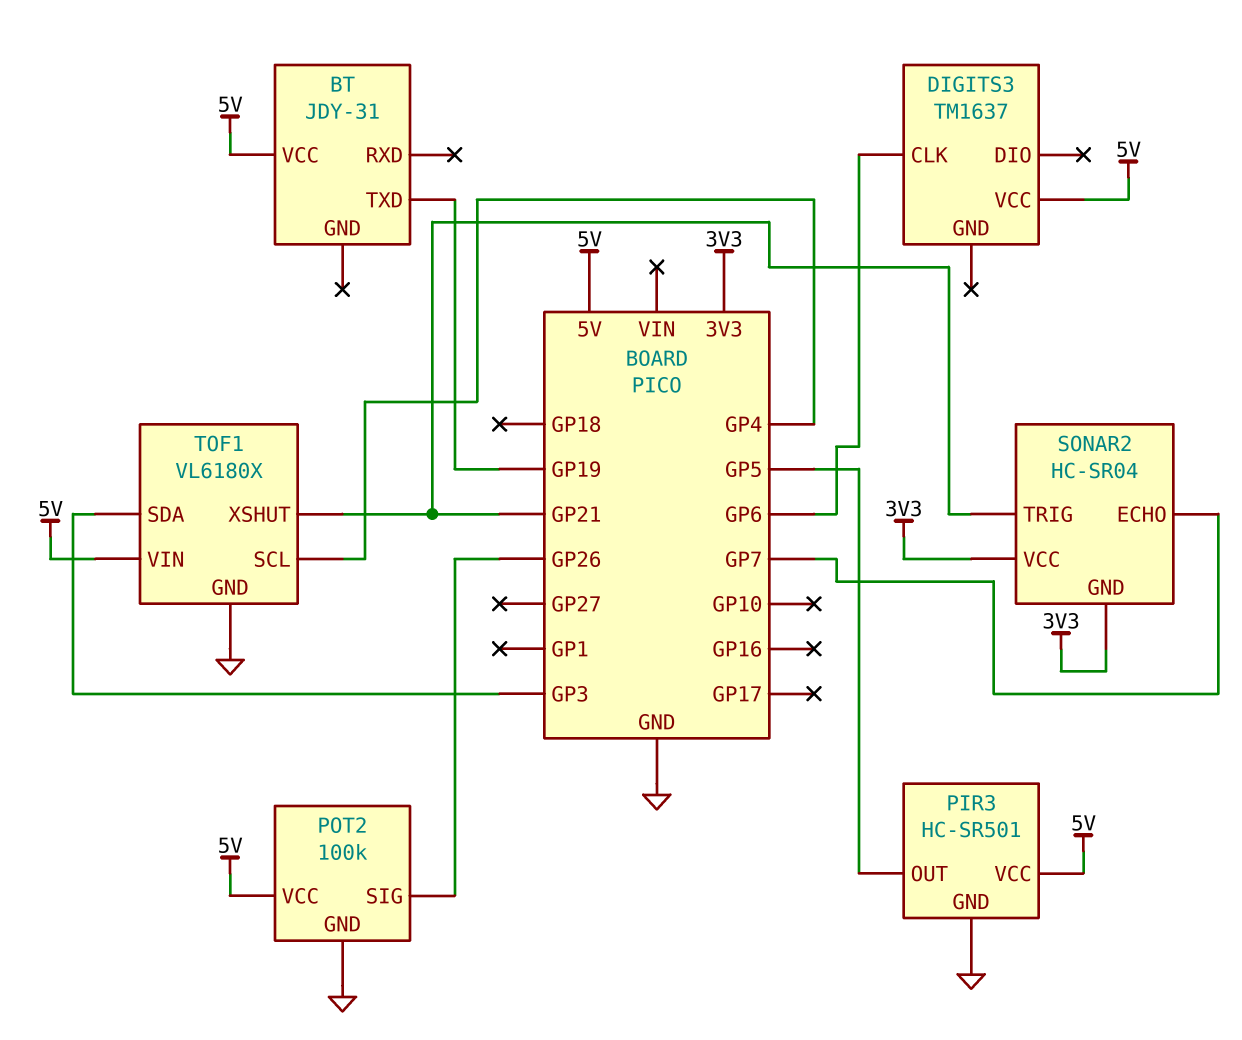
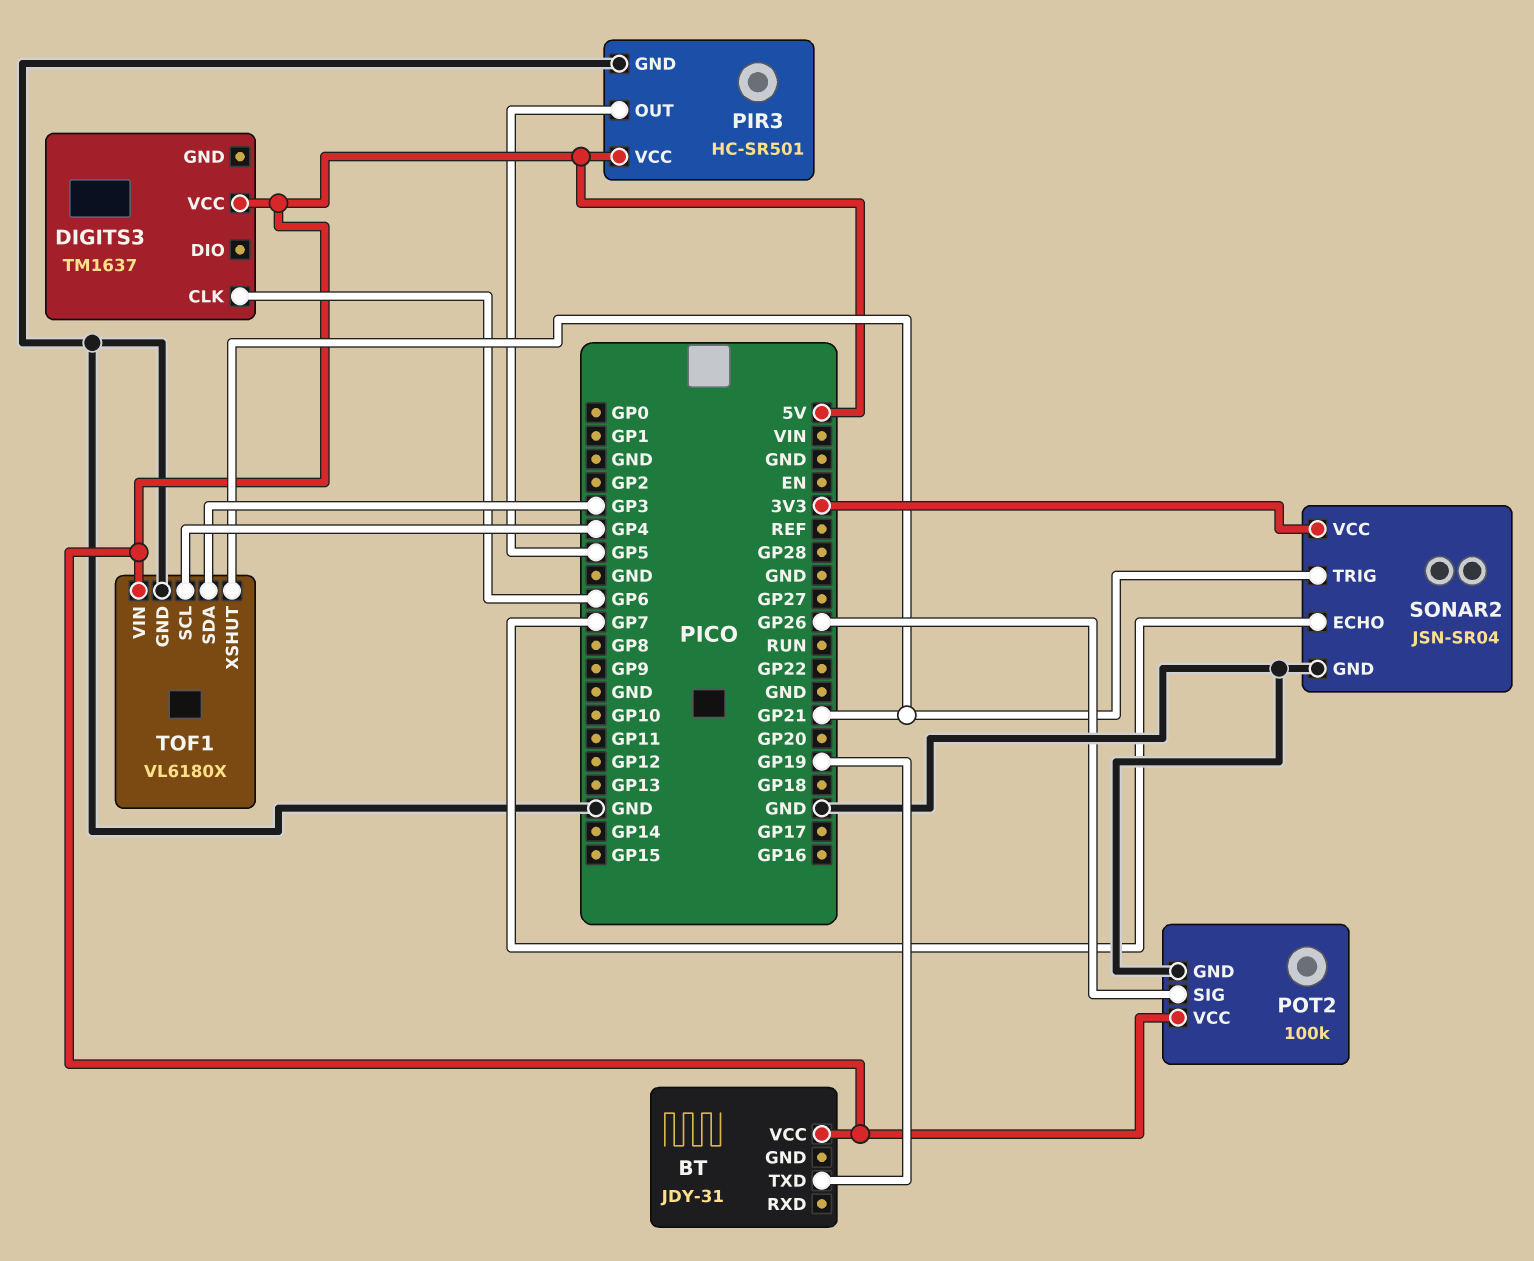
SONAR2: HC-SR04 -> JSN-SR04
SONAR2 pin GND: 3V3 -> GND

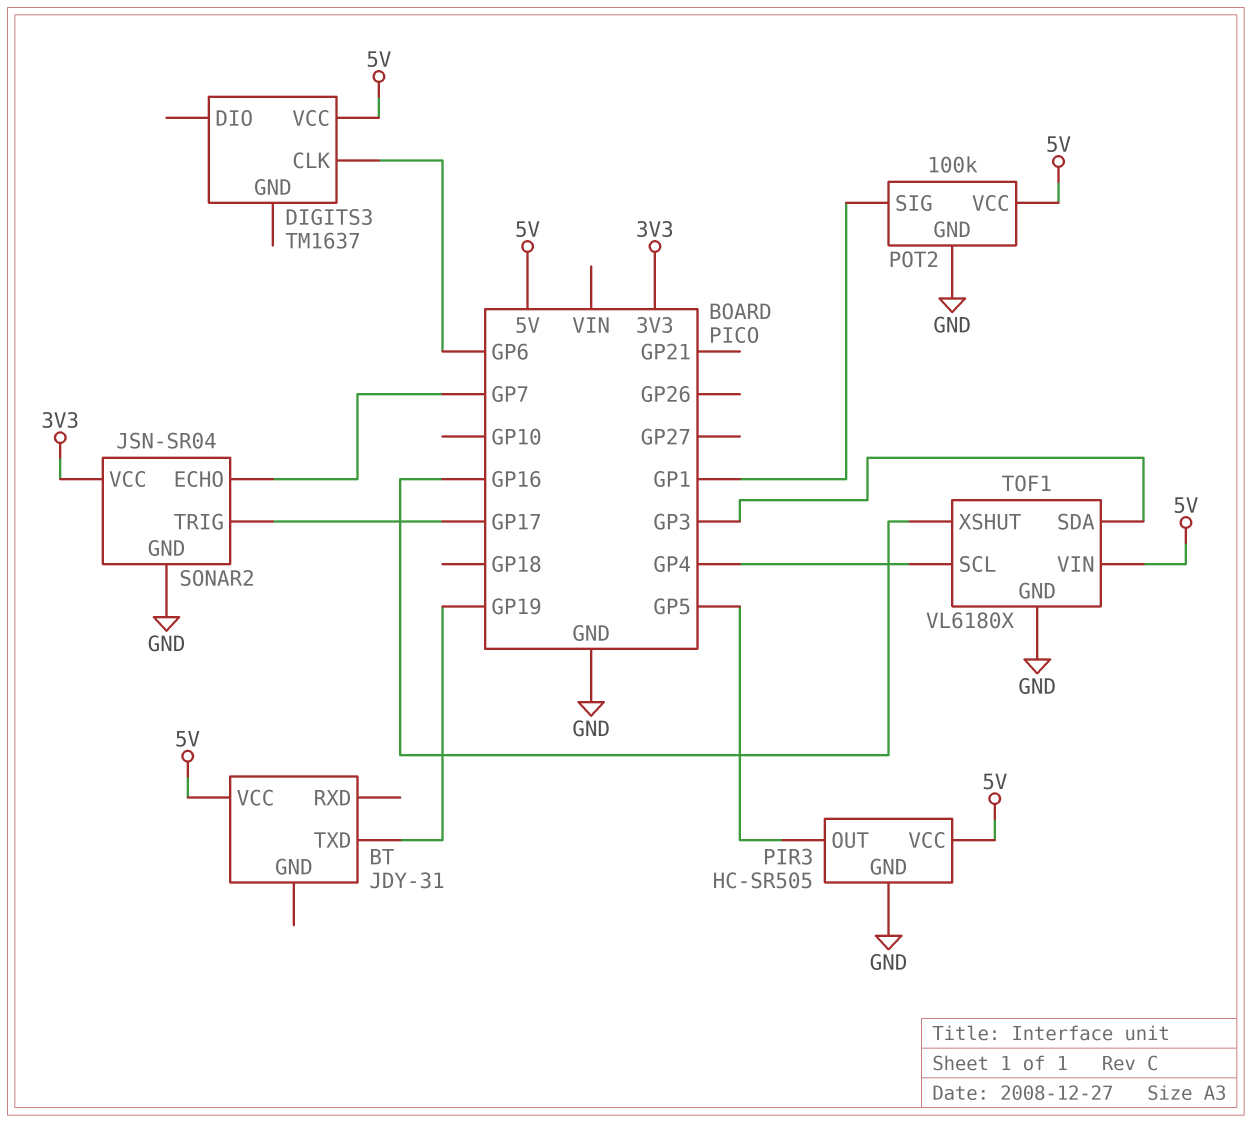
PIR3: HC-SR501 -> HC-SR505
POT2 pin SIG: GP26 -> GP1
SONAR2 pin TRIG: GP21 -> GP17
TOF1 pin XSHUT: GP21 -> GP16

